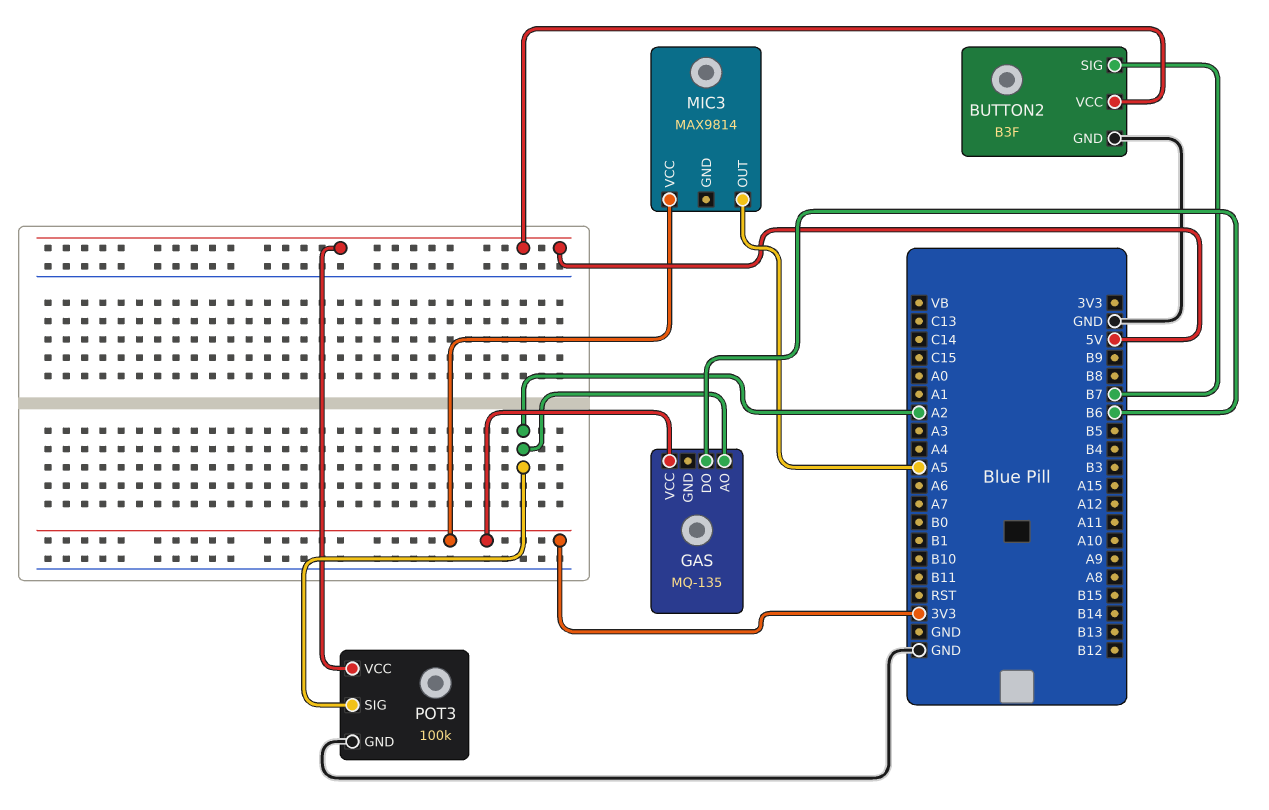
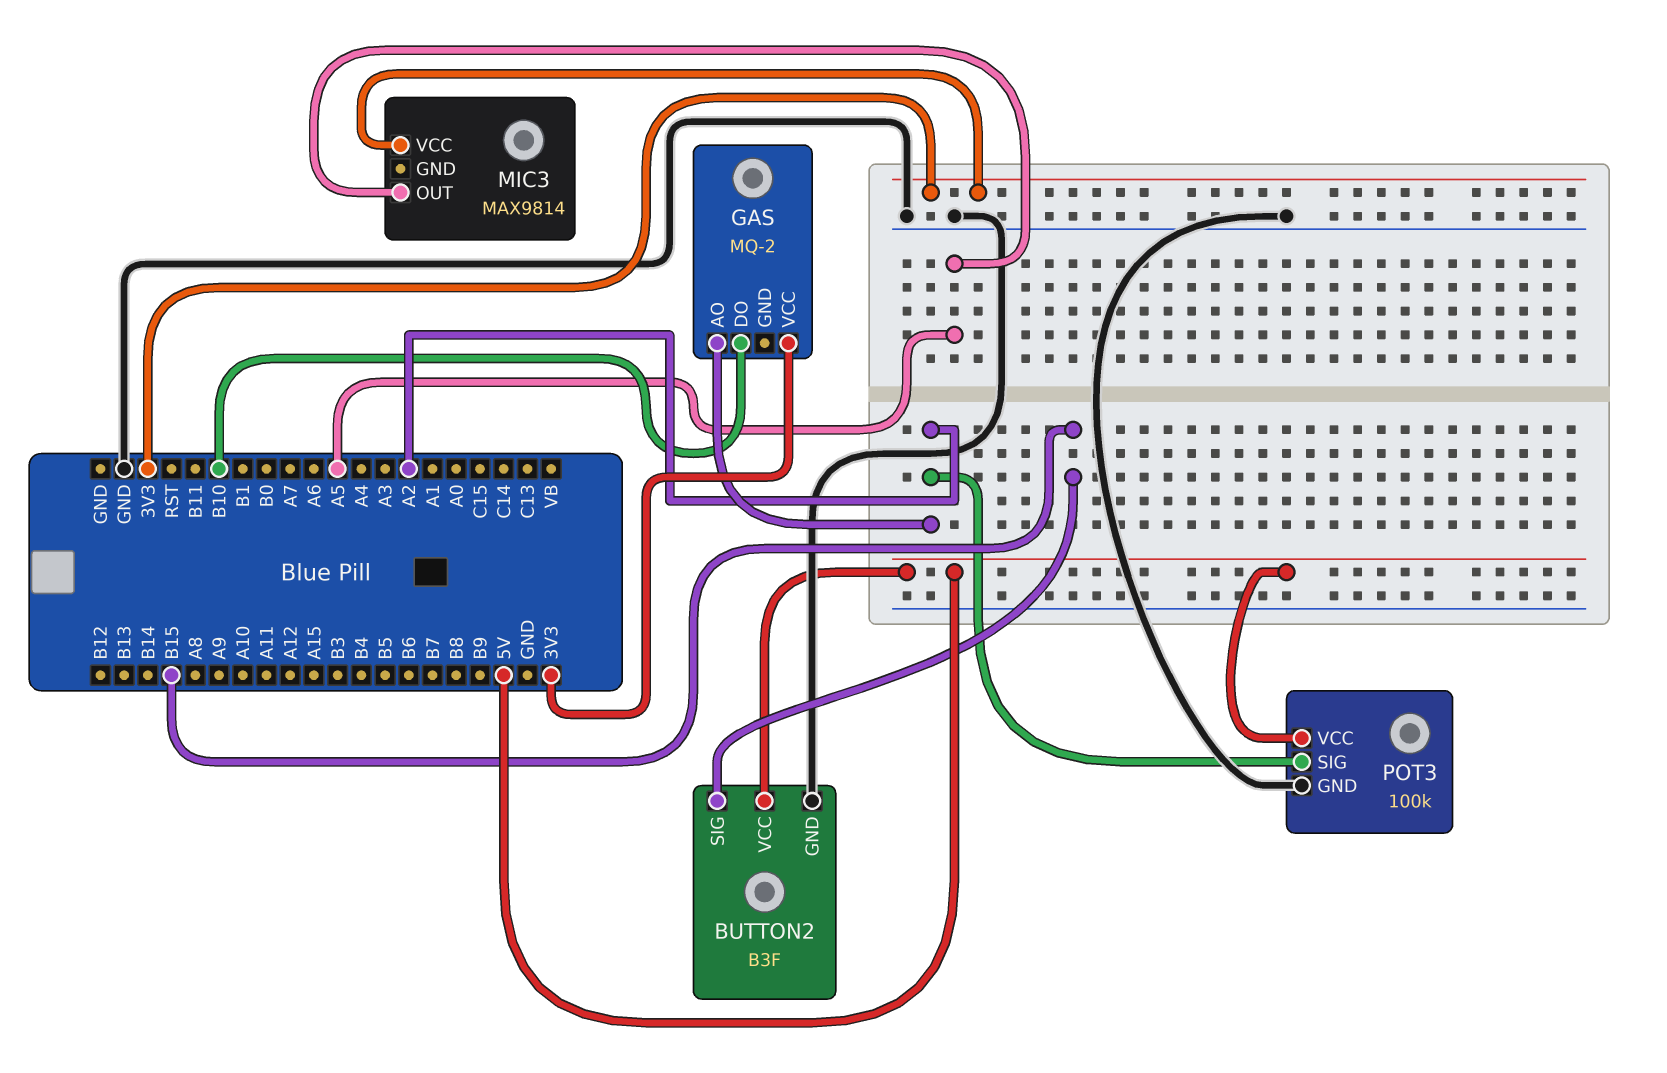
BUTTON2 pin SIG: B7 -> B15
GAS: MQ-135 -> MQ-2
GAS pin DO: B6 -> B10

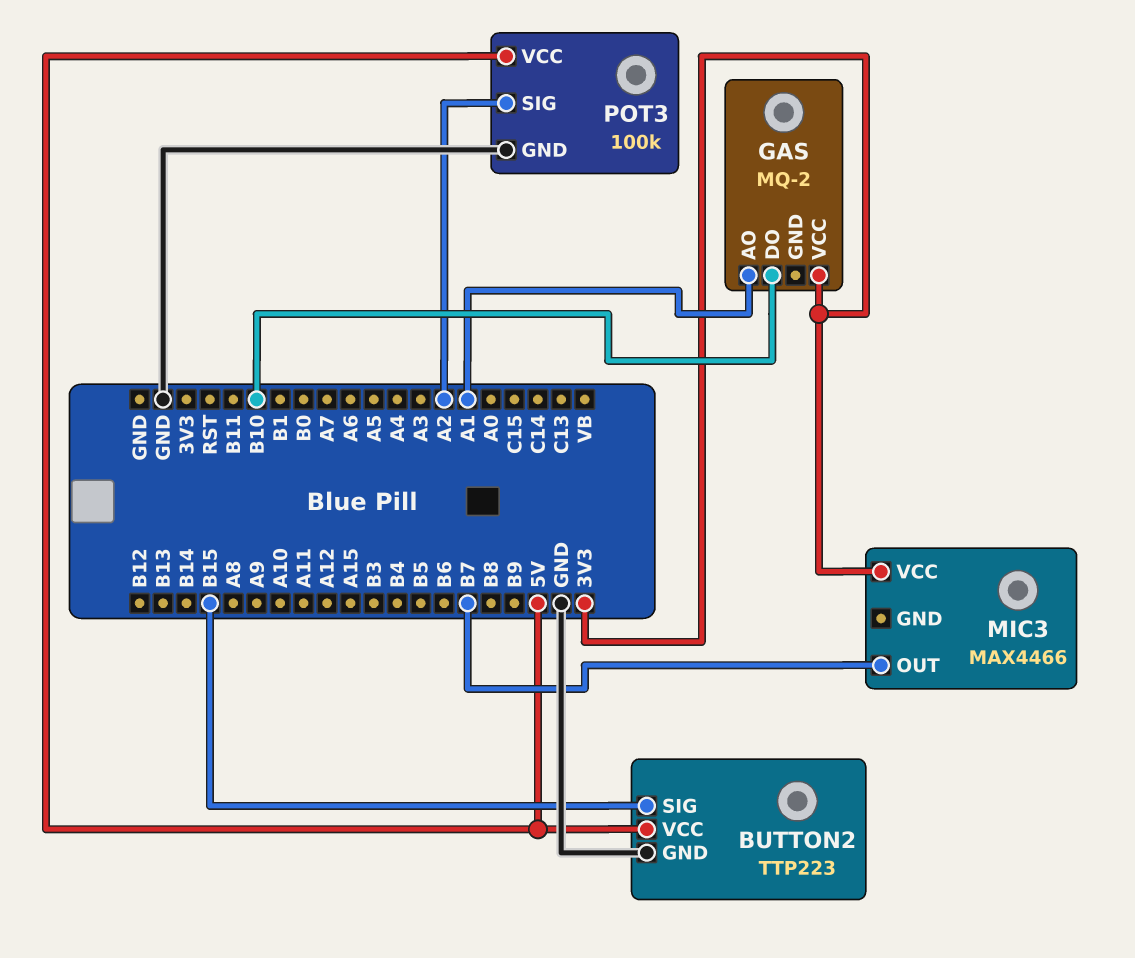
BUTTON2: B3F -> TTP223
GAS pin AO: A2 -> A1
MIC3: MAX9814 -> MAX4466
MIC3 pin OUT: A5 -> B7

